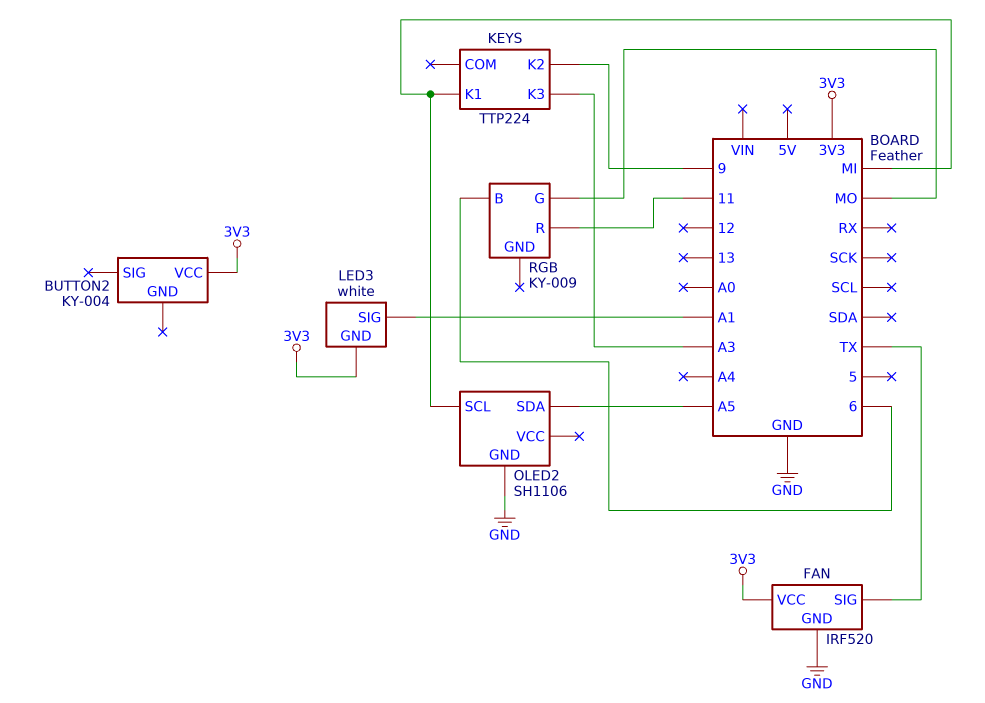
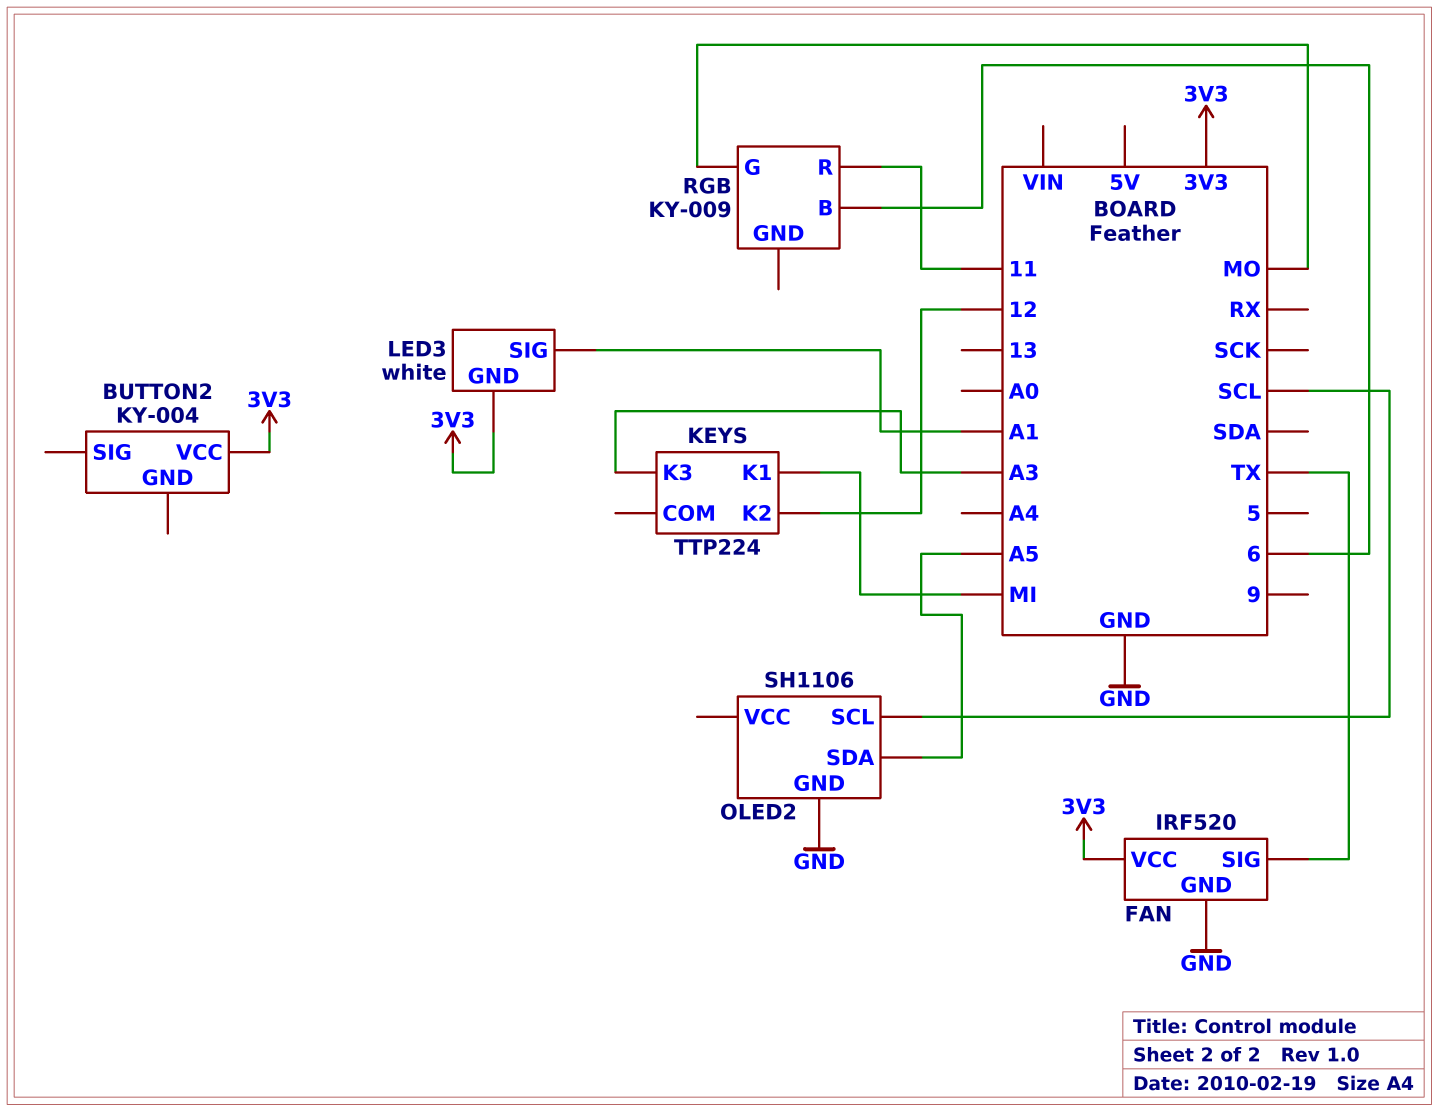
KEYS pin K2: 9 -> 12
OLED2 pin SCL: MI -> SCL

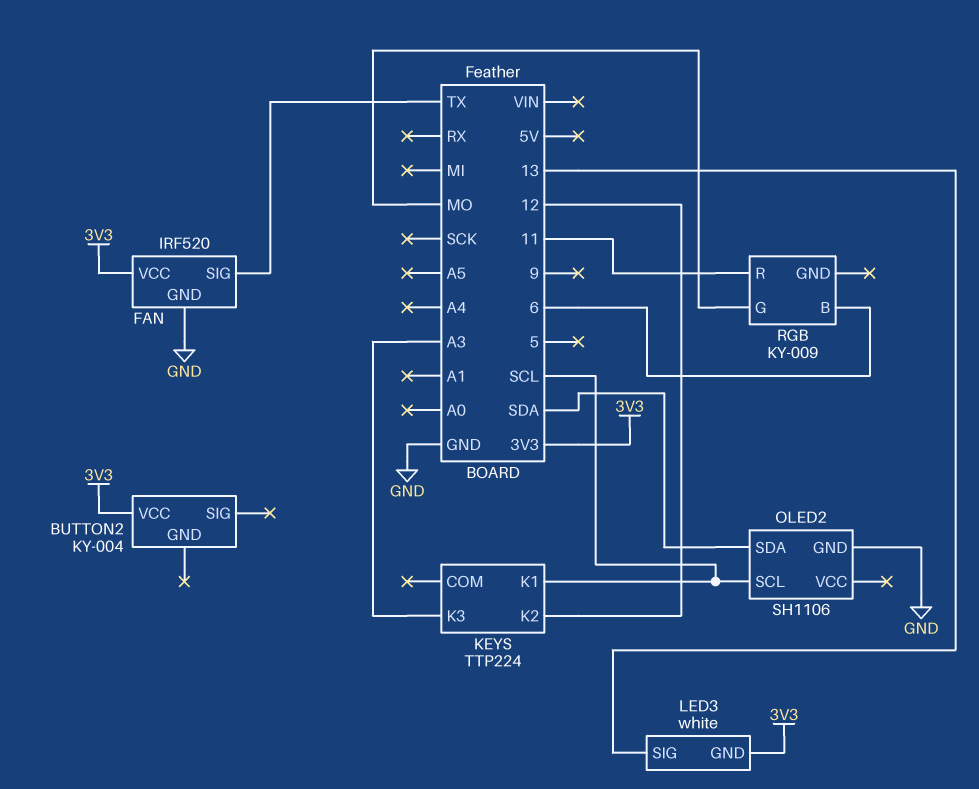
KEYS pin K1: MI -> SCL
LED3 pin SIG: A1 -> 13
OLED2 pin SDA: A5 -> SDA

